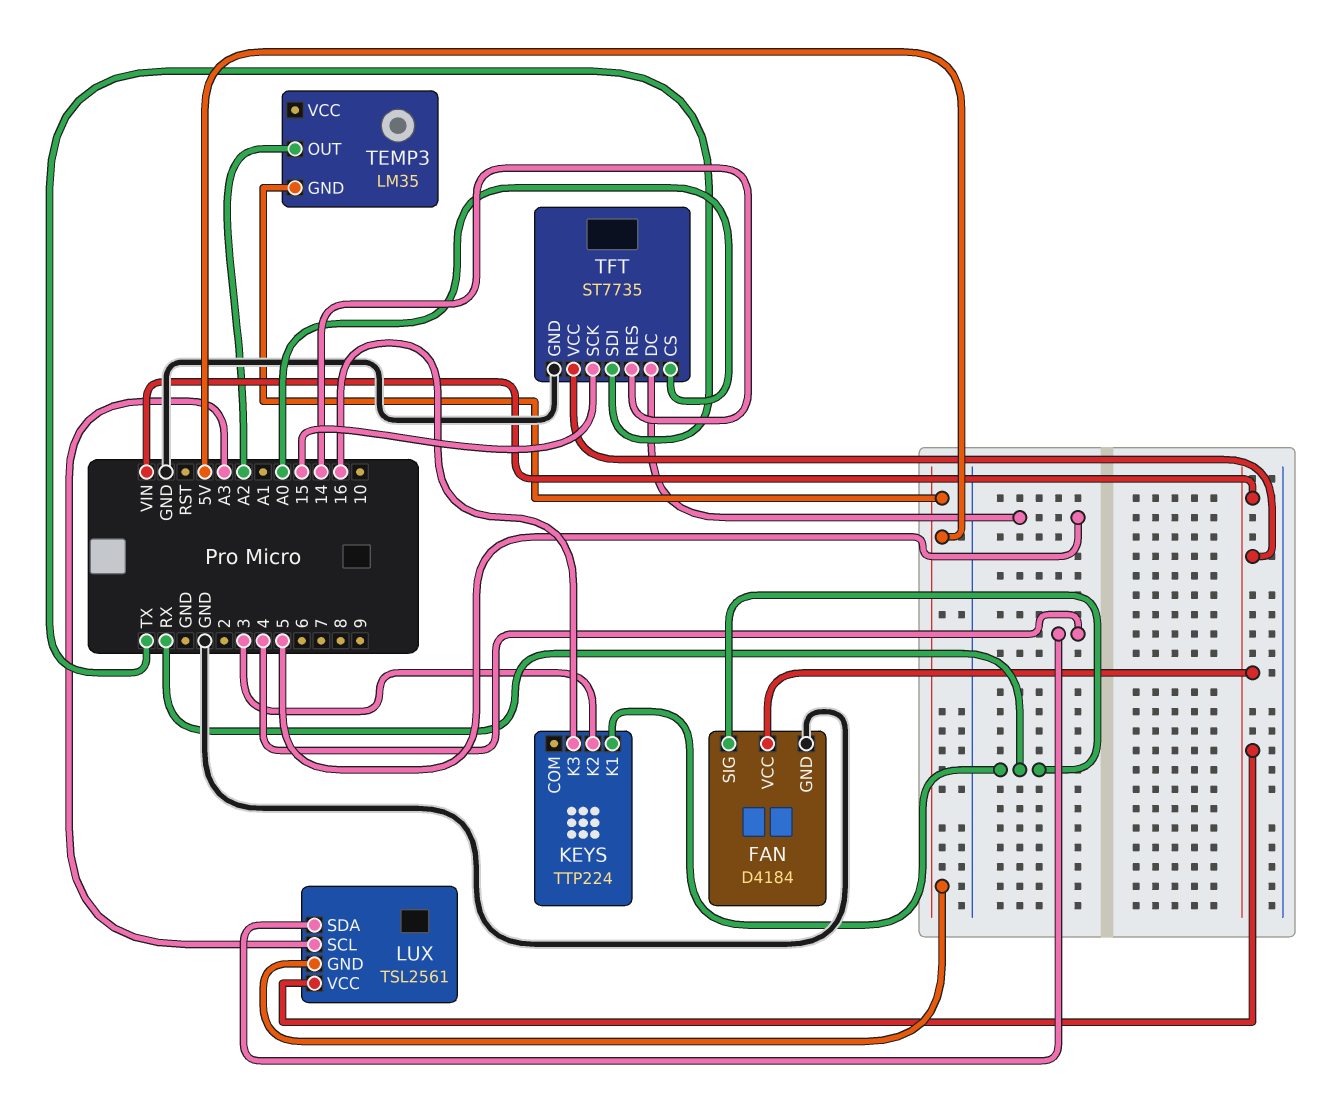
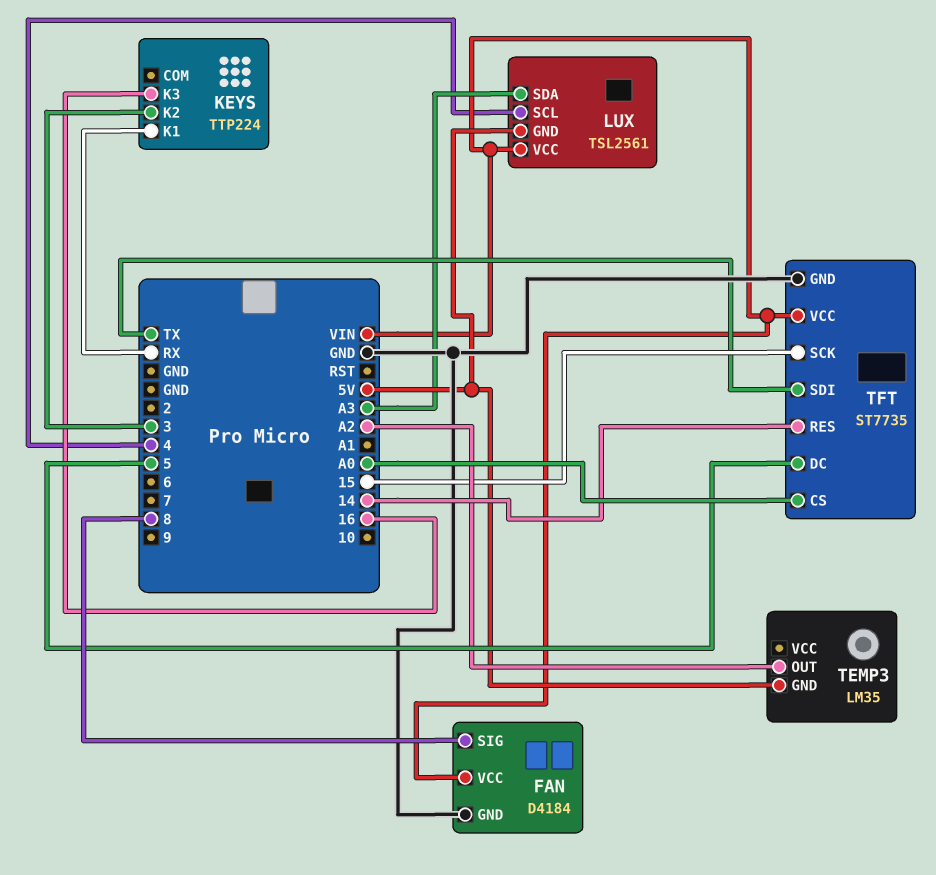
FAN pin SIG: RX -> 8
LUX pin SCL: A3 -> 4
LUX pin SDA: 4 -> A3

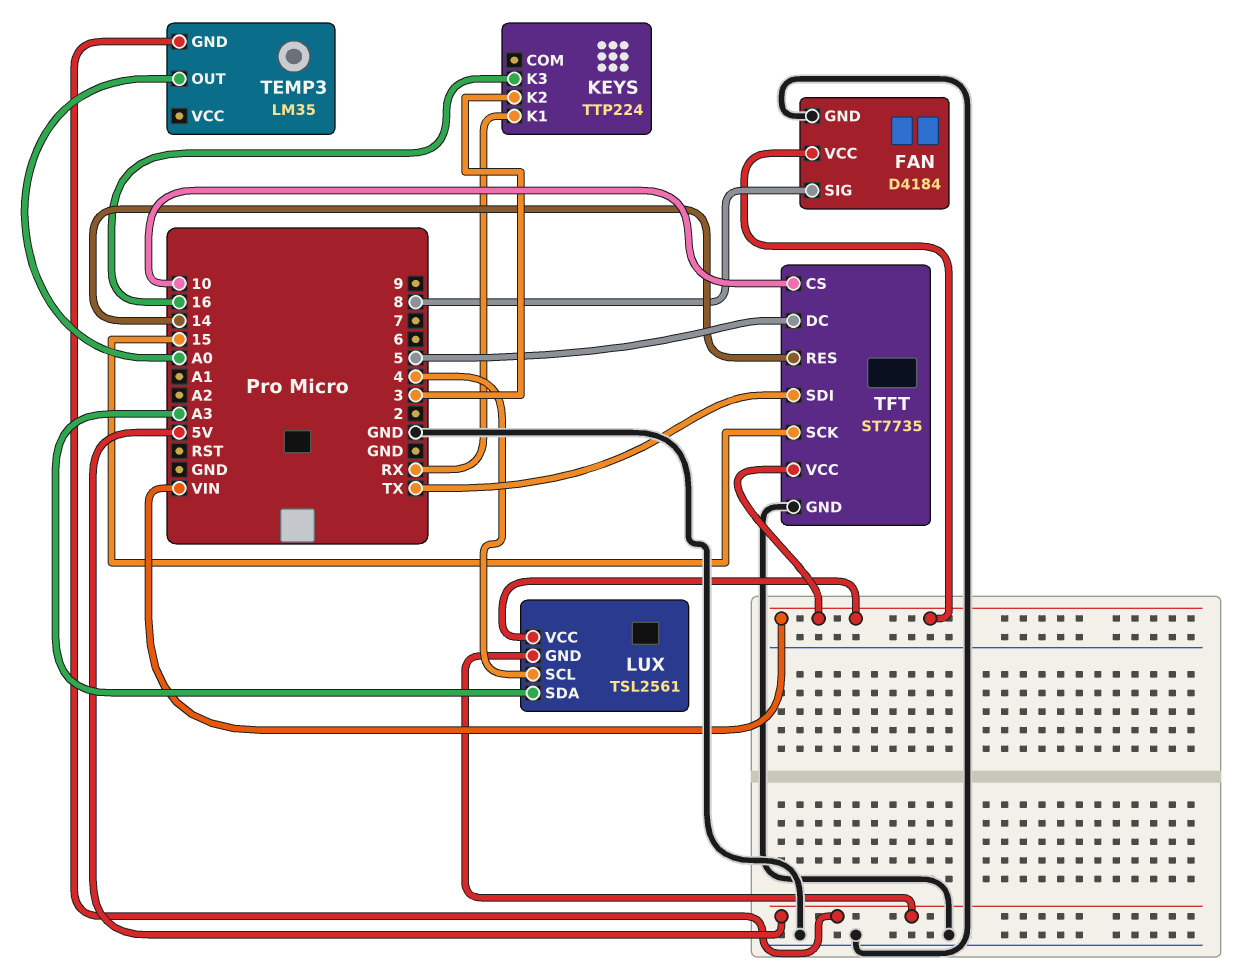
TEMP3 pin OUT: A2 -> A0
TFT pin CS: A0 -> 10

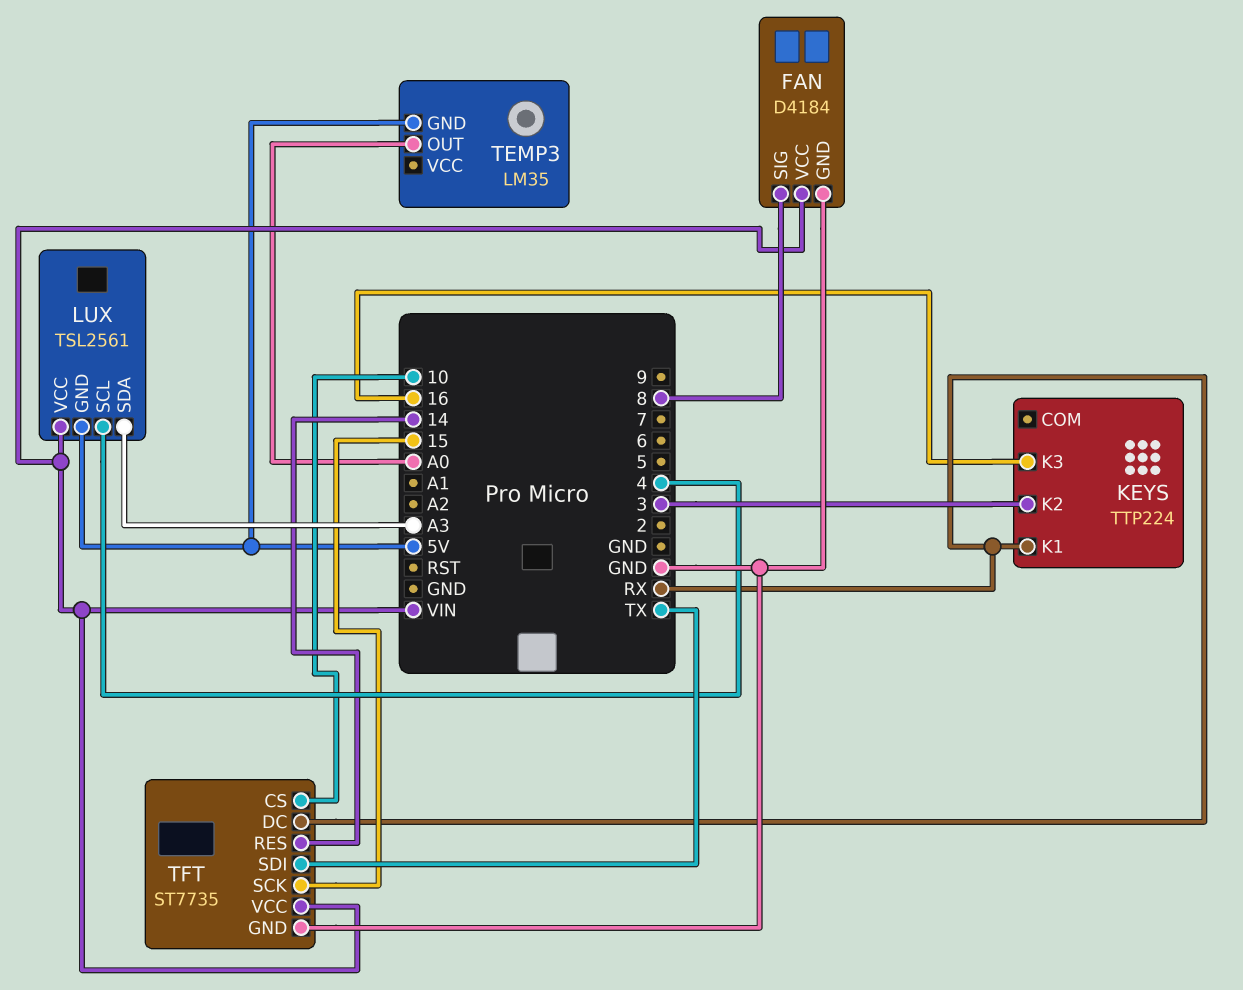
TFT pin DC: 5 -> RX

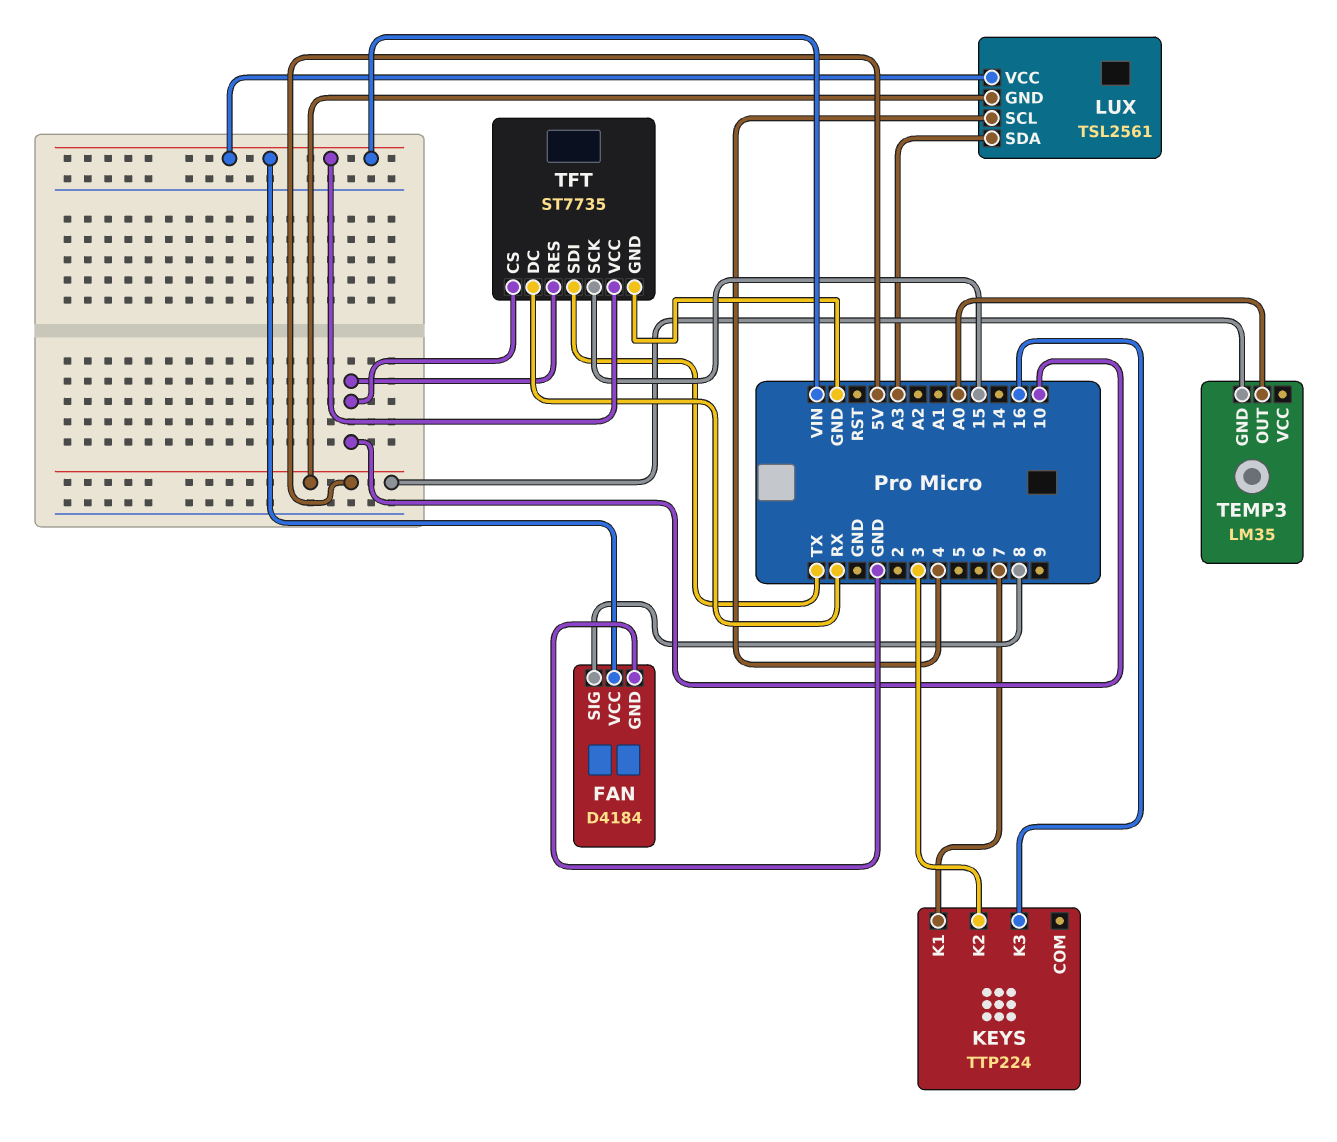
KEYS pin K1: RX -> 7
TFT pin RES: 14 -> 10

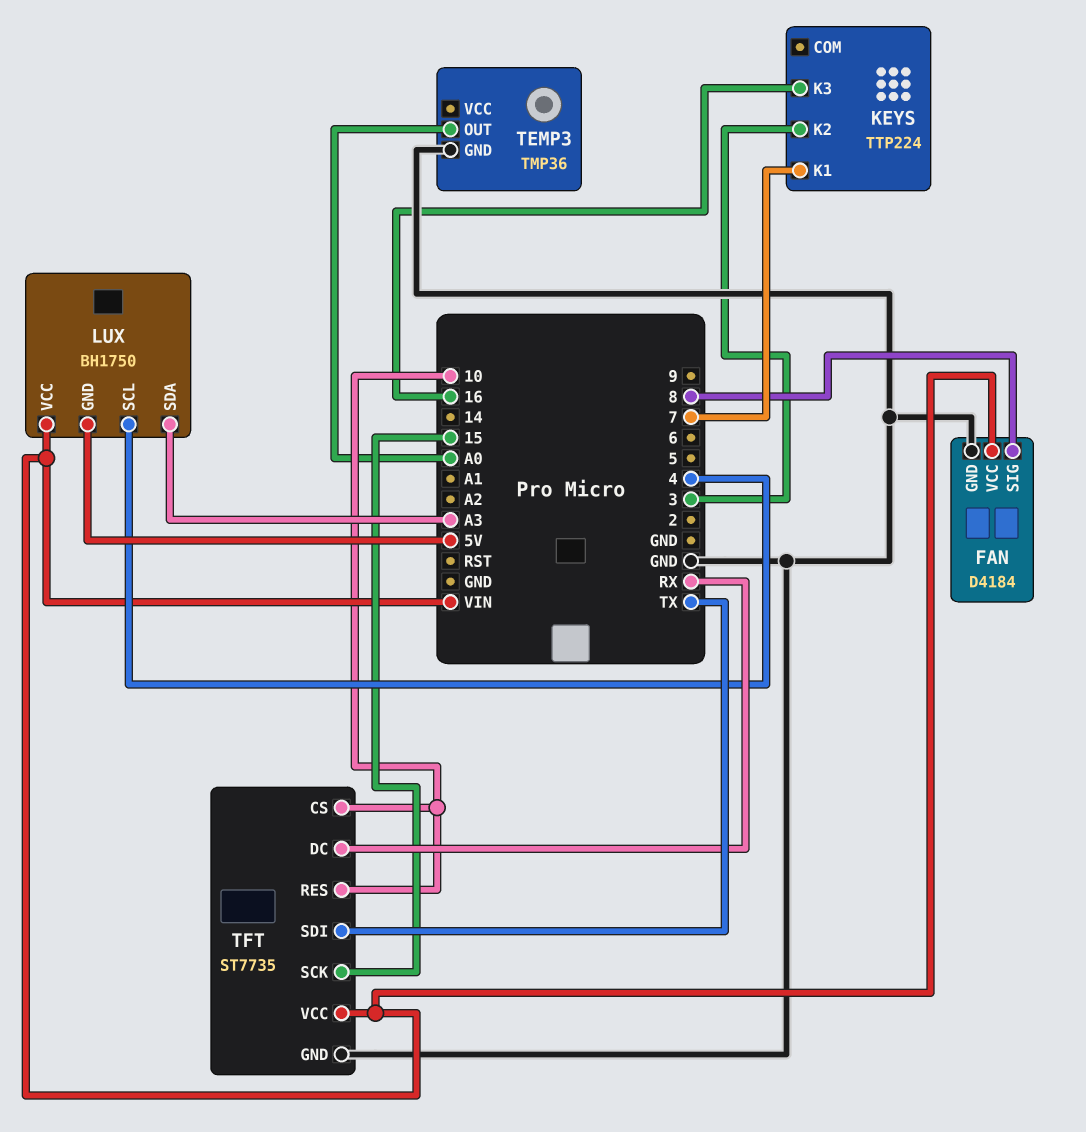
LUX: TSL2561 -> BH1750
TEMP3: LM35 -> TMP36
TEMP3 pin GND: 5V -> GND

